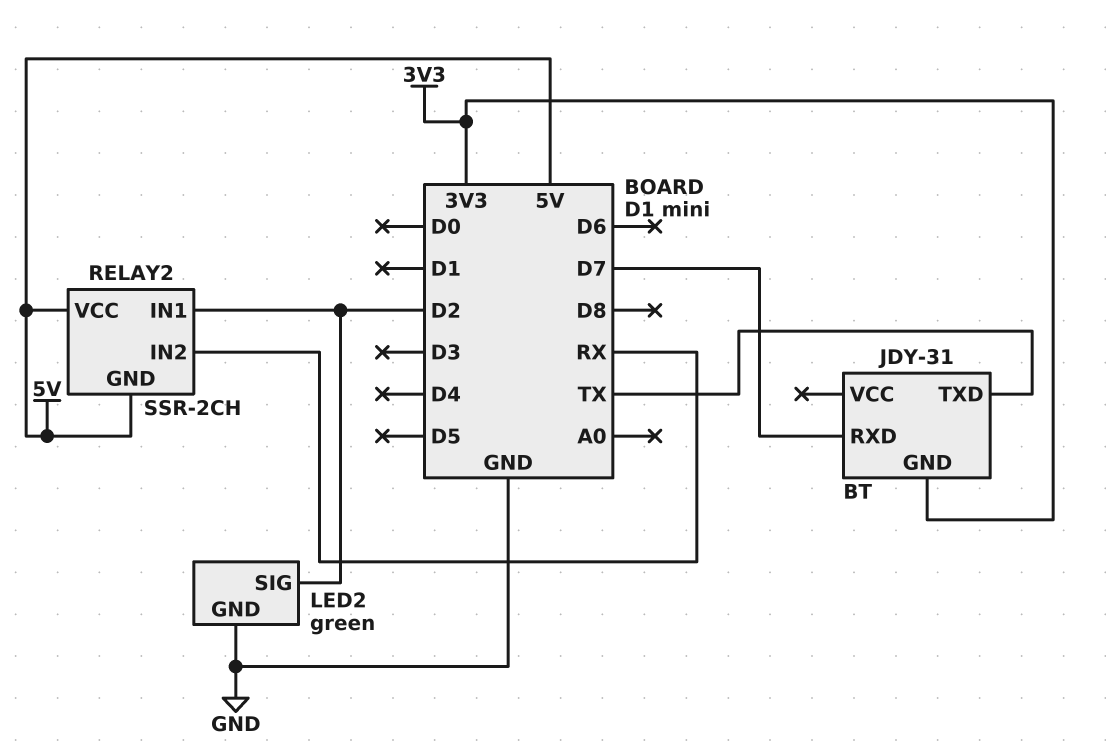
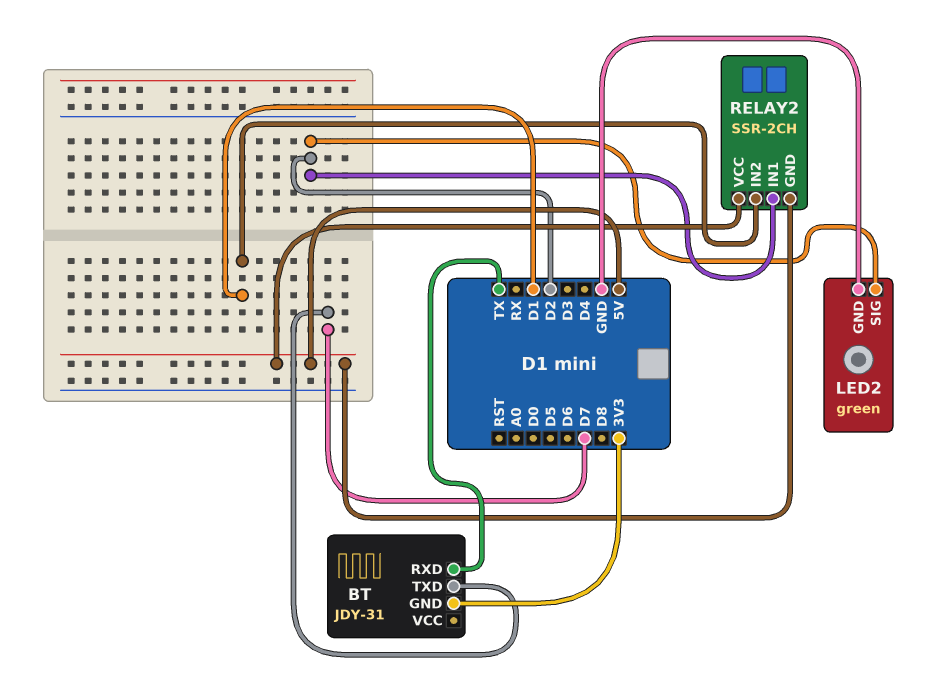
BT pin RXD: D7 -> TX
BT pin TXD: TX -> D7
RELAY2 pin IN2: RX -> D1

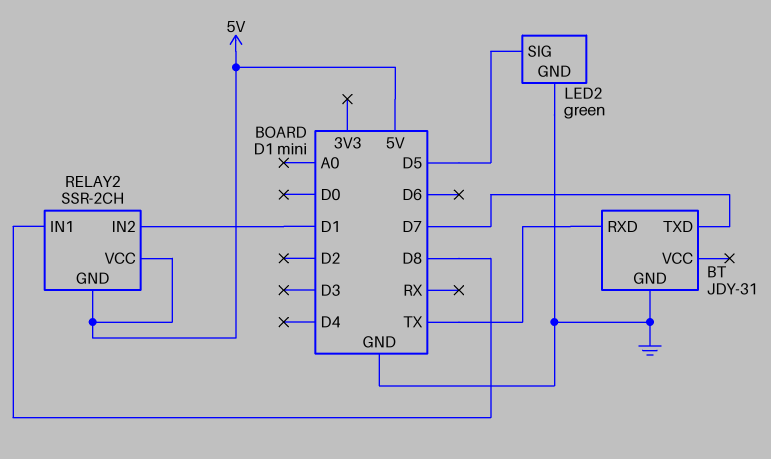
BT pin GND: 3V3 -> GND
LED2 pin SIG: D2 -> D5
RELAY2 pin IN1: D2 -> D8

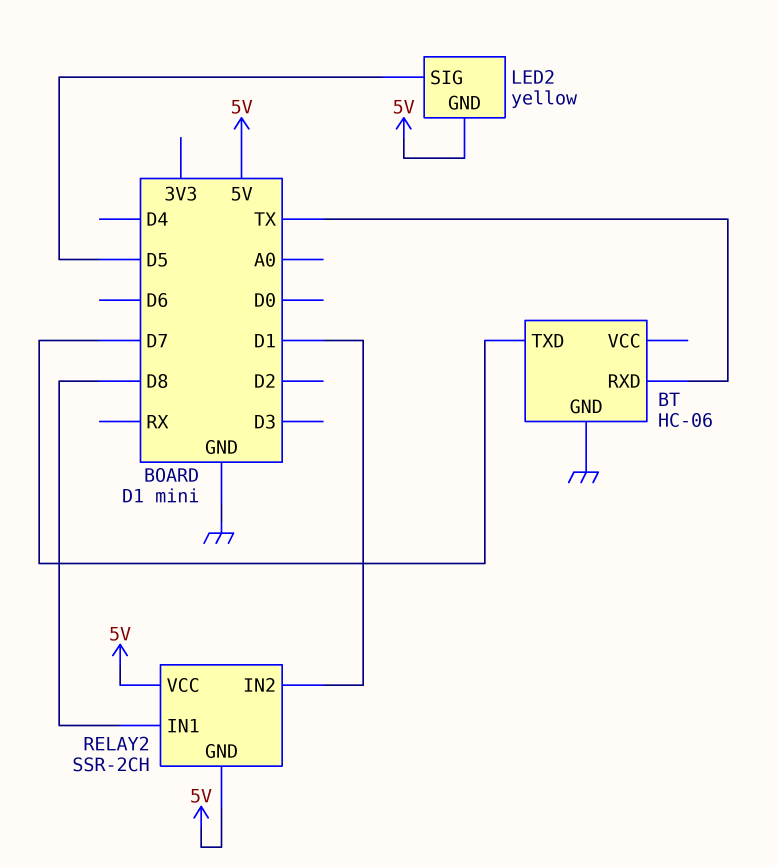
BT: JDY-31 -> HC-06
LED2: green -> yellow
LED2 pin GND: GND -> 5V

